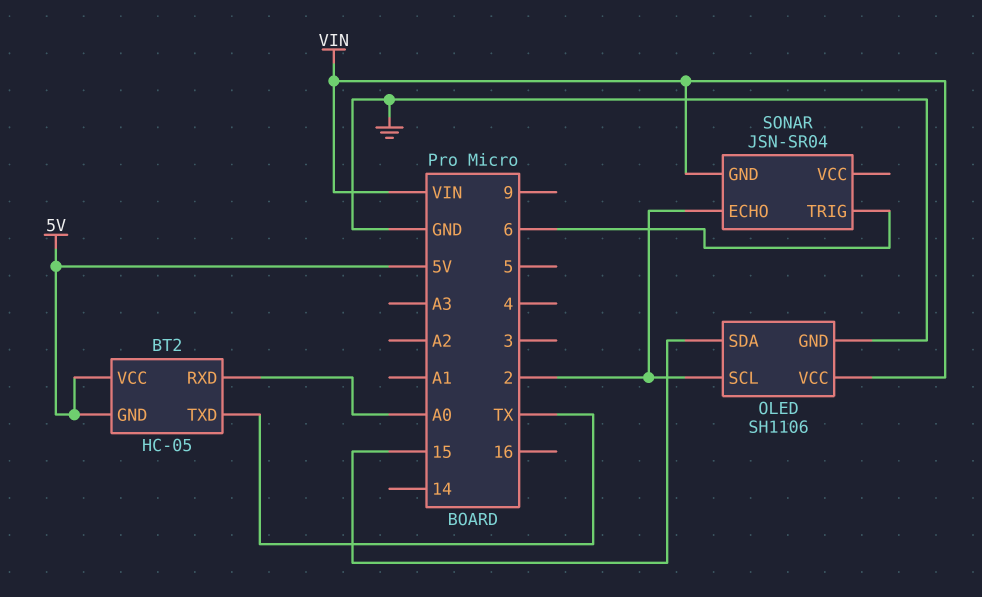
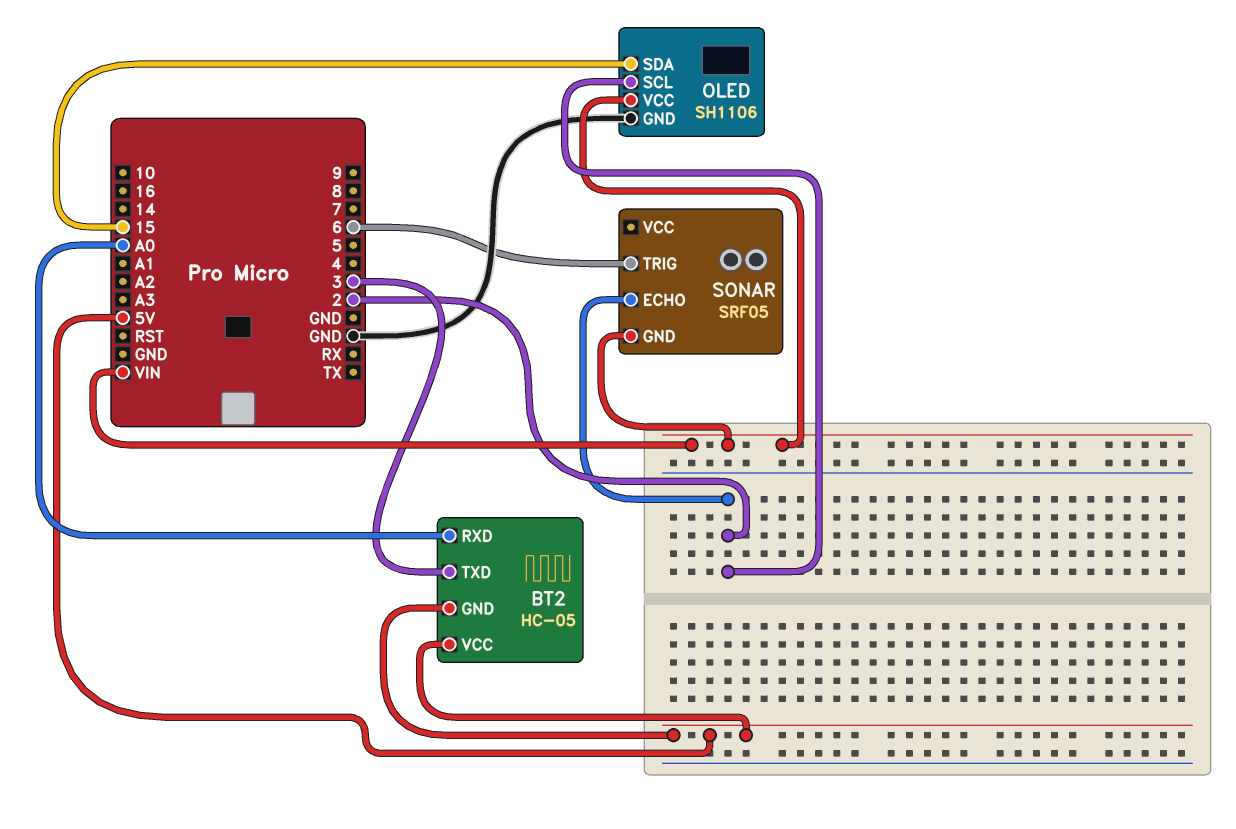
BT2 pin TXD: TX -> 3
SONAR: JSN-SR04 -> SRF05

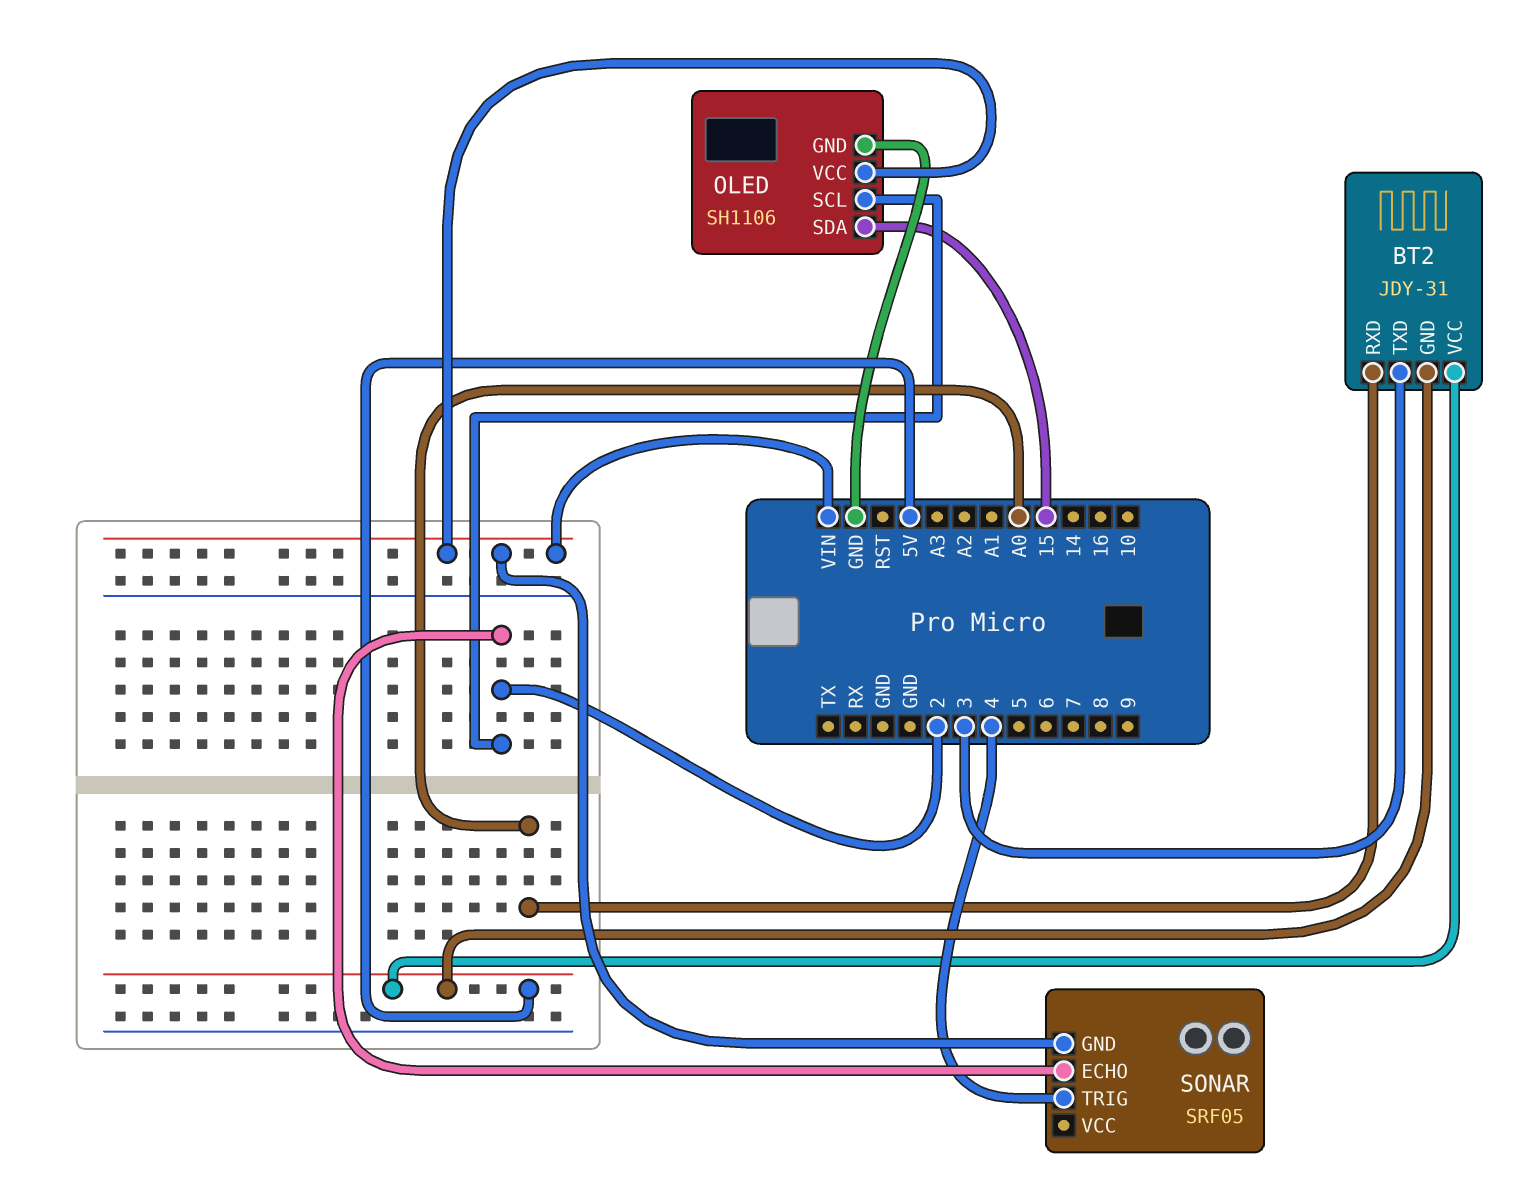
BT2: HC-05 -> JDY-31
SONAR pin TRIG: 6 -> 4

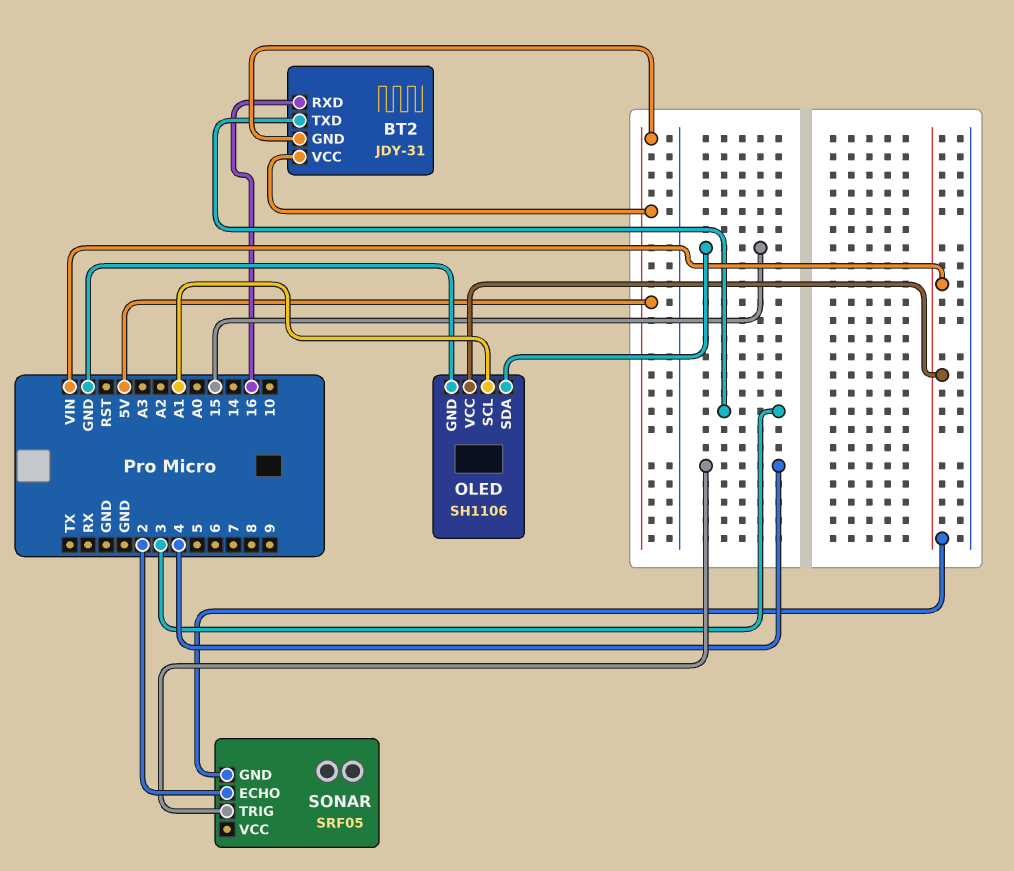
BT2 pin RXD: A0 -> 16
OLED pin SCL: 2 -> A1

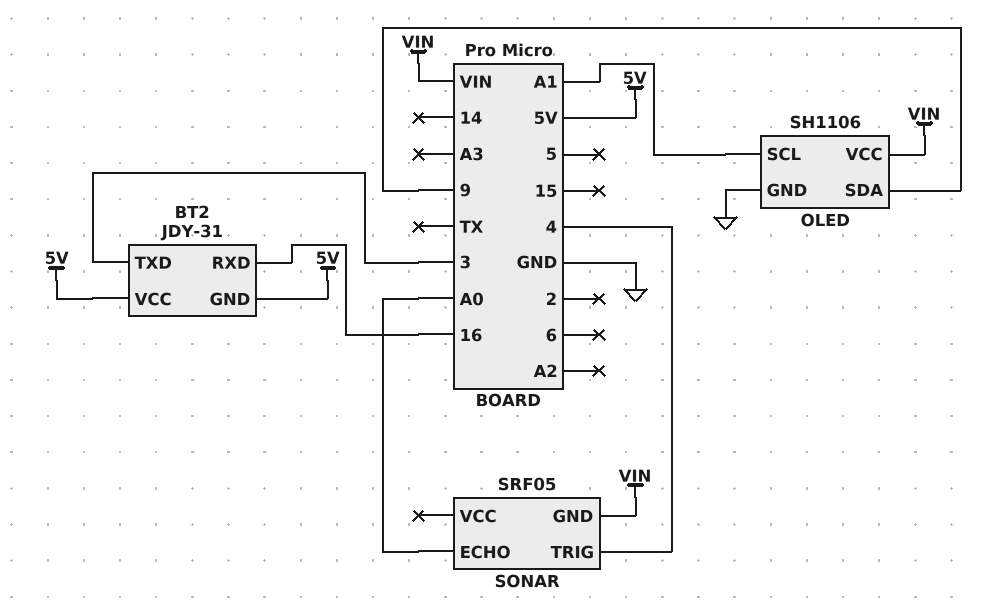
OLED pin SDA: 15 -> 9
SONAR pin ECHO: 2 -> A0

